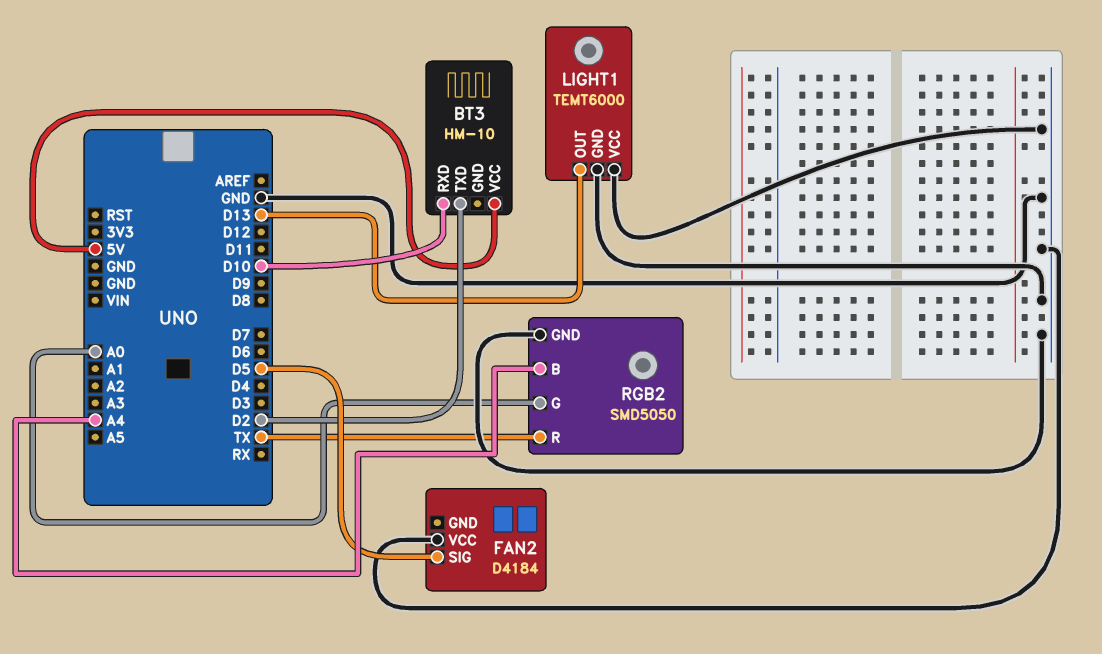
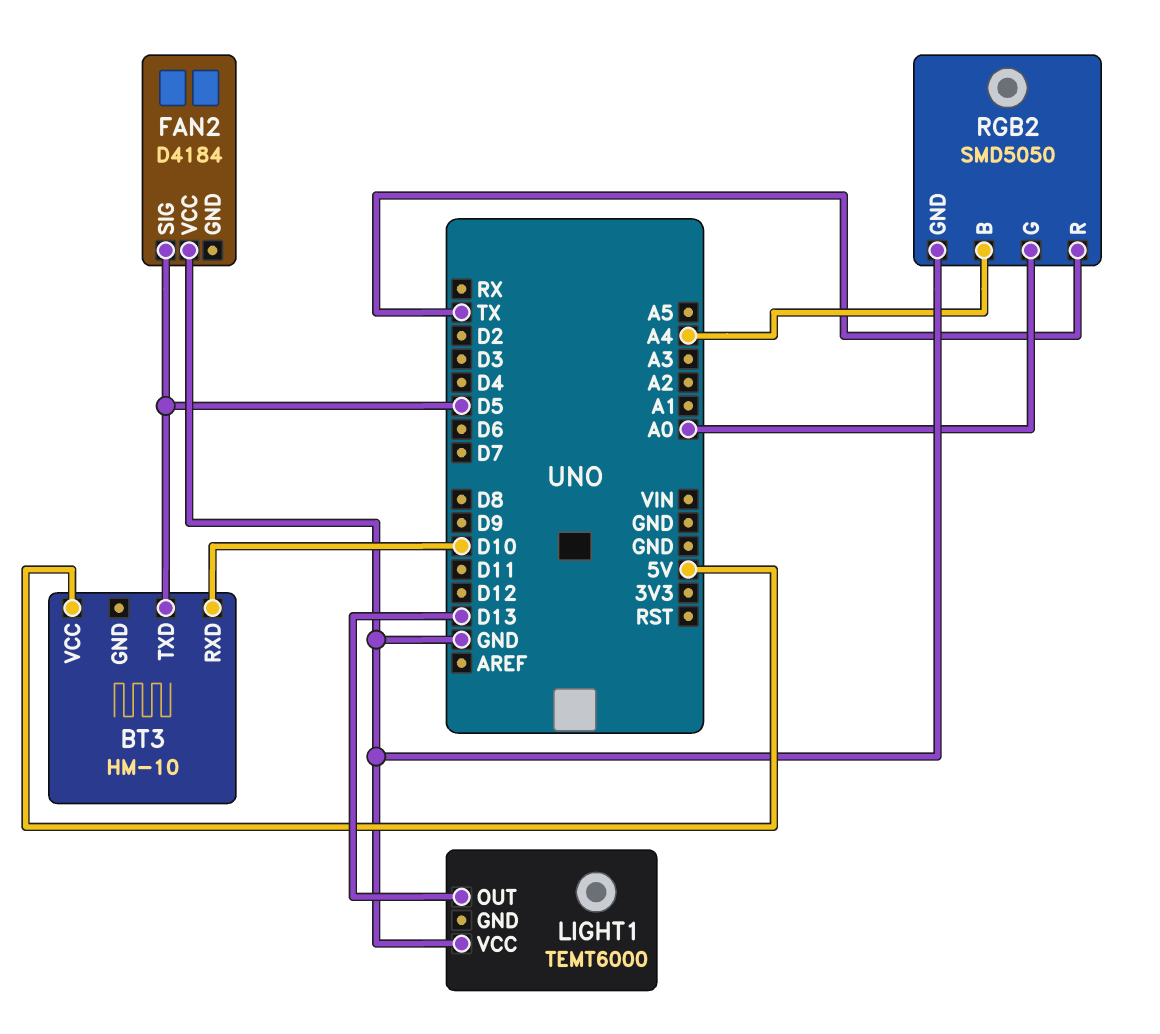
BT3 pin TXD: D2 -> D5
LIGHT1 pin GND: GND -> none

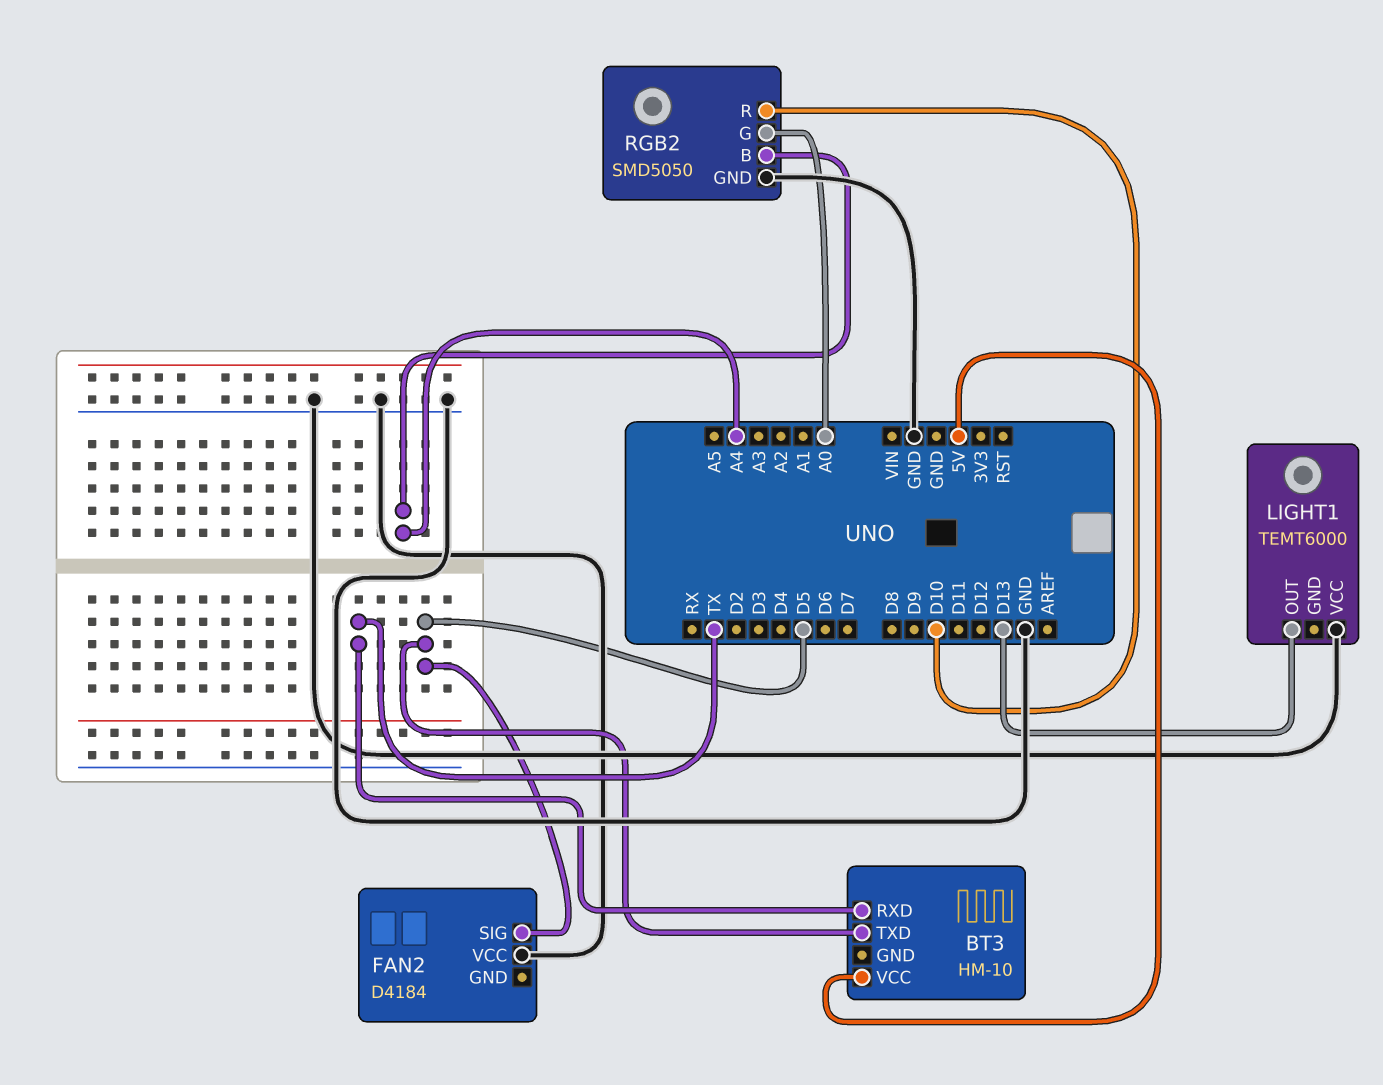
BT3 pin RXD: D10 -> TX
RGB2 pin R: TX -> D10

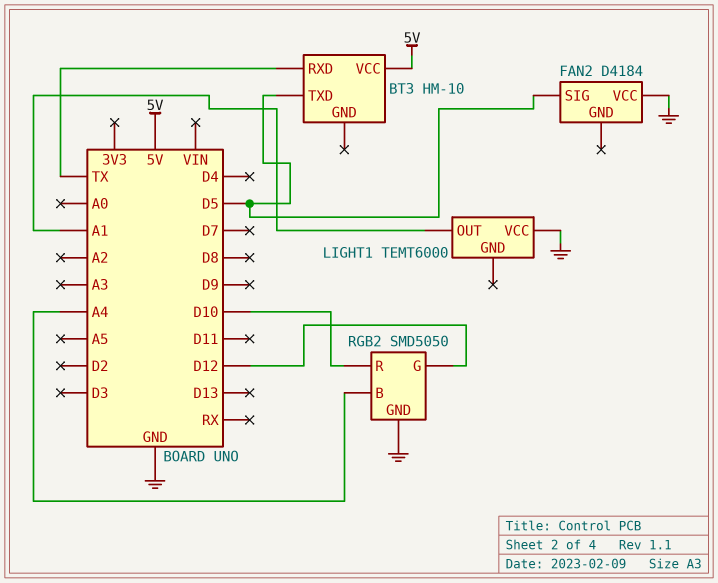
LIGHT1 pin OUT: D13 -> A1
RGB2 pin G: A0 -> D12

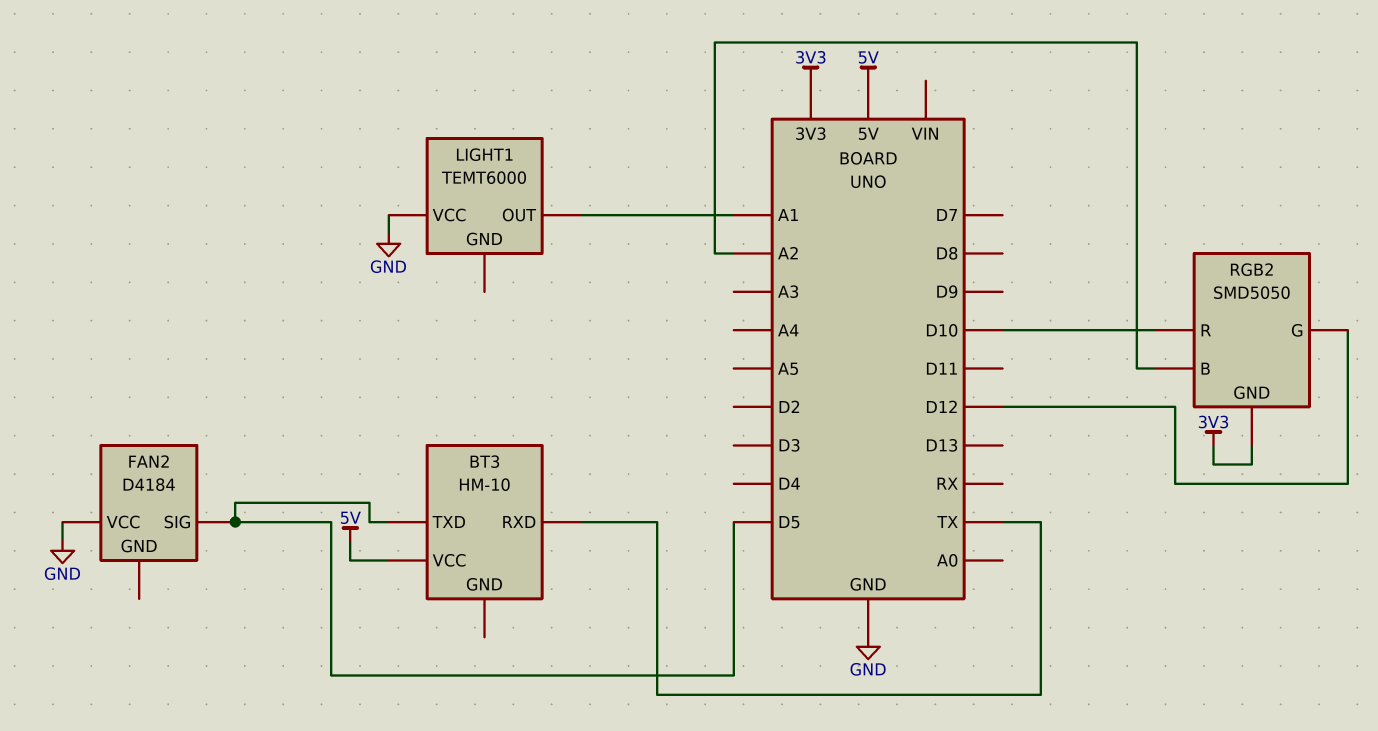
RGB2 pin B: A4 -> A2
RGB2 pin GND: GND -> 3V3

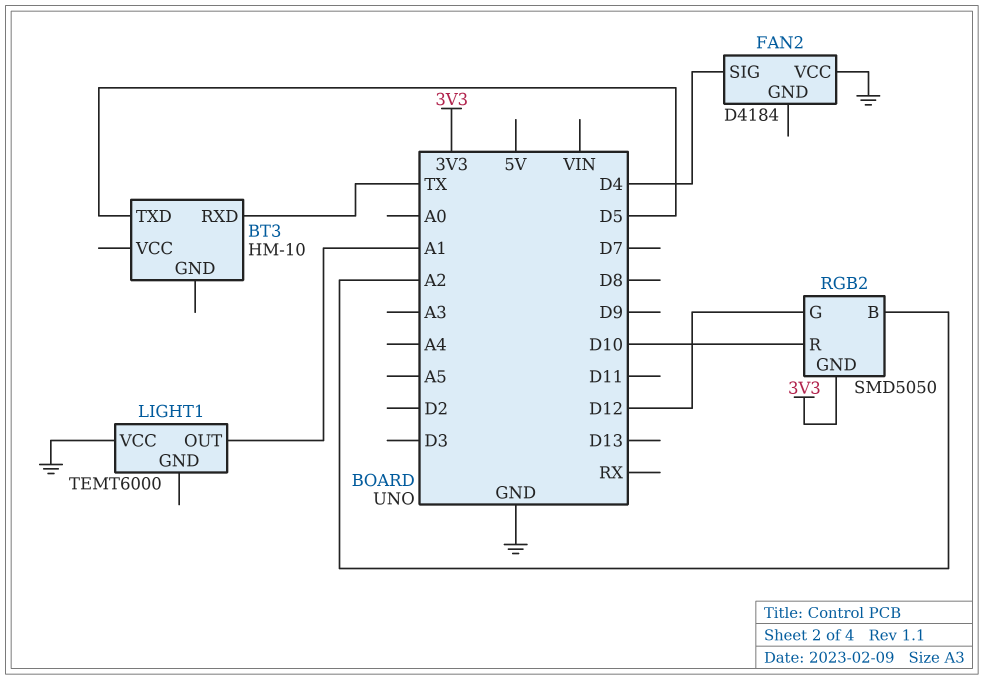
BT3 pin VCC: 5V -> none
FAN2 pin SIG: D5 -> D4

